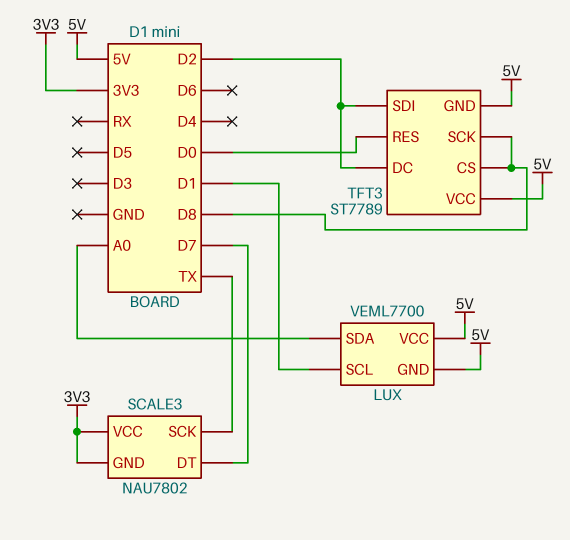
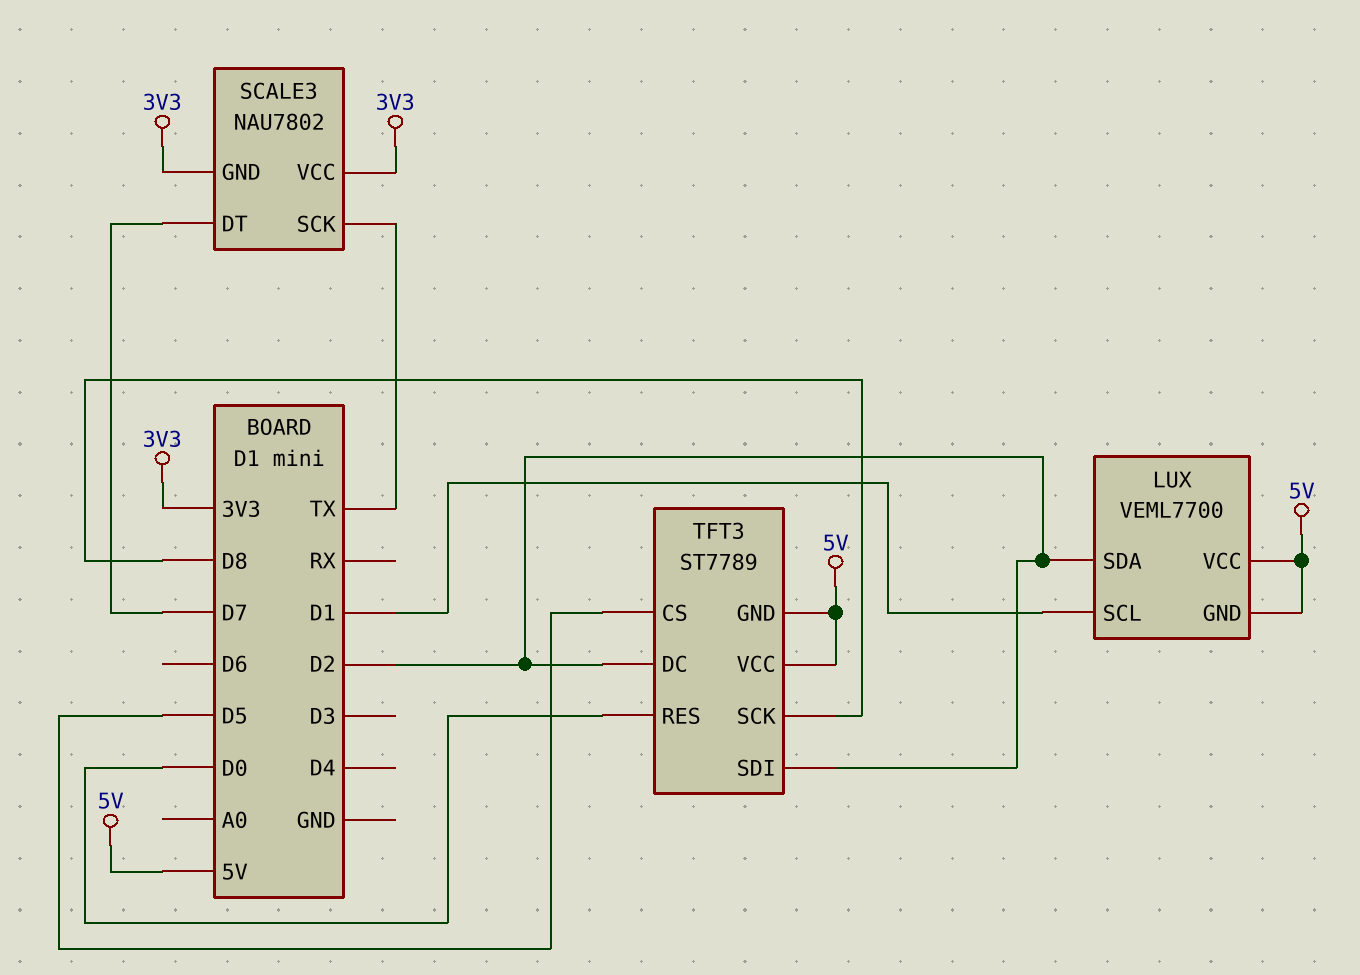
LUX pin SDA: A0 -> D2
TFT3 pin CS: D8 -> D5

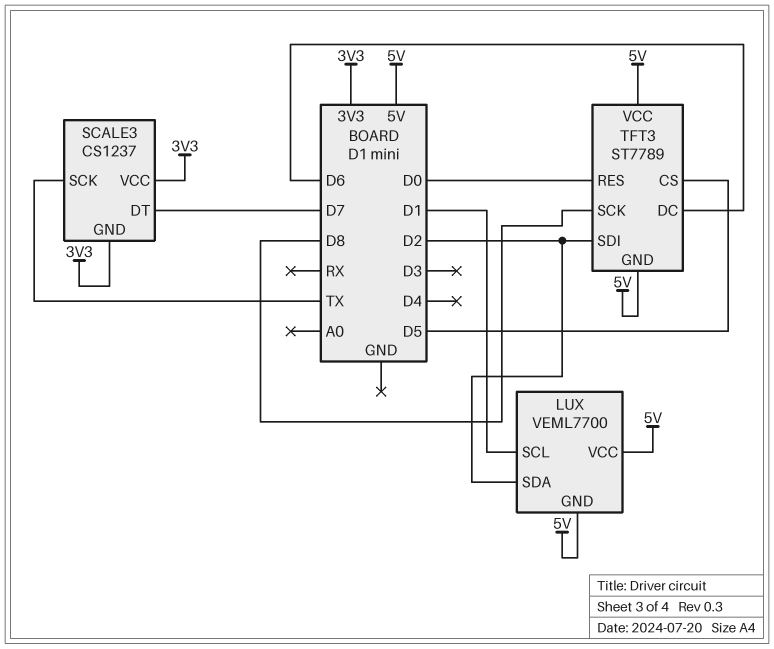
SCALE3: NAU7802 -> CS1237
TFT3 pin DC: D2 -> D6

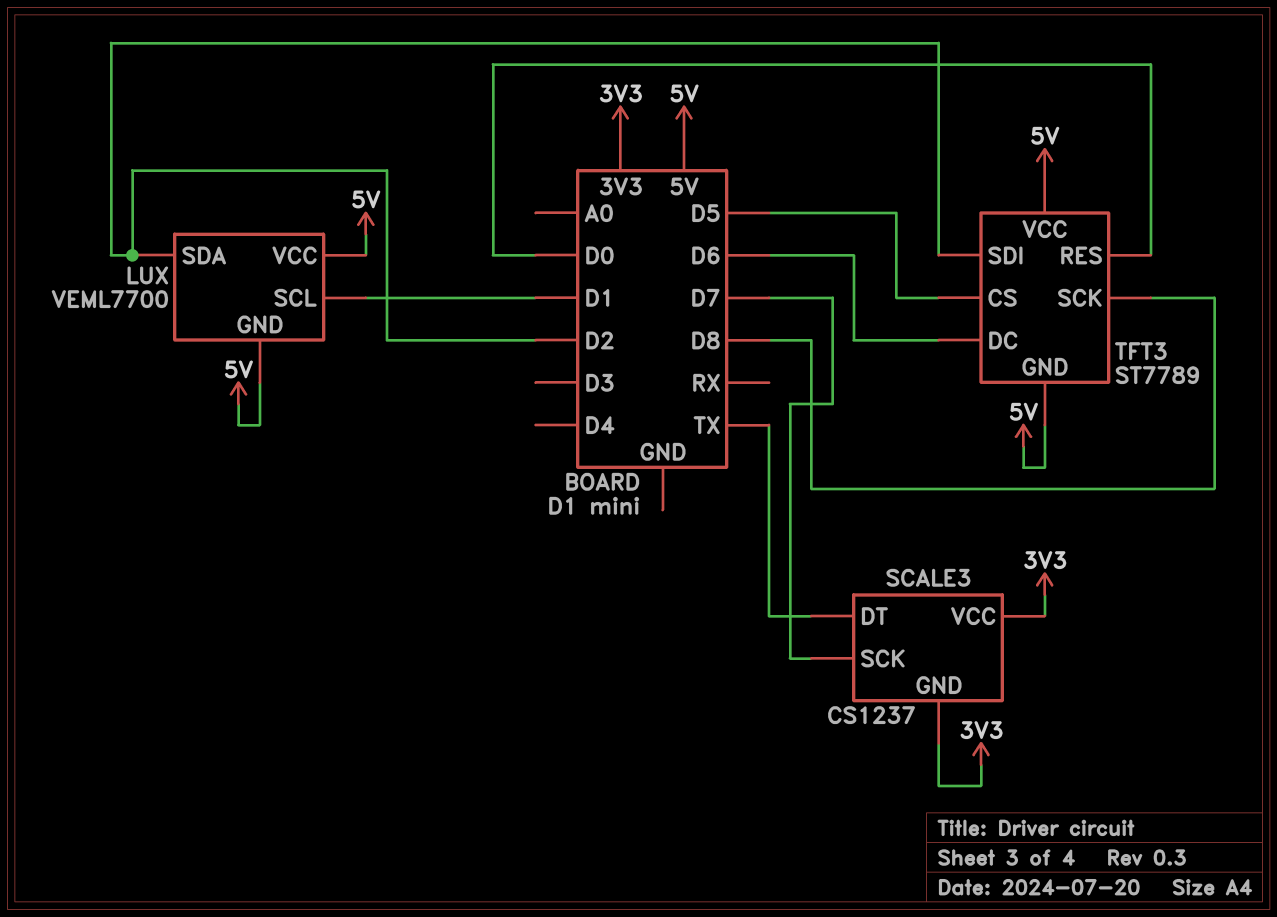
SCALE3 pin DT: D7 -> TX
SCALE3 pin SCK: TX -> D7

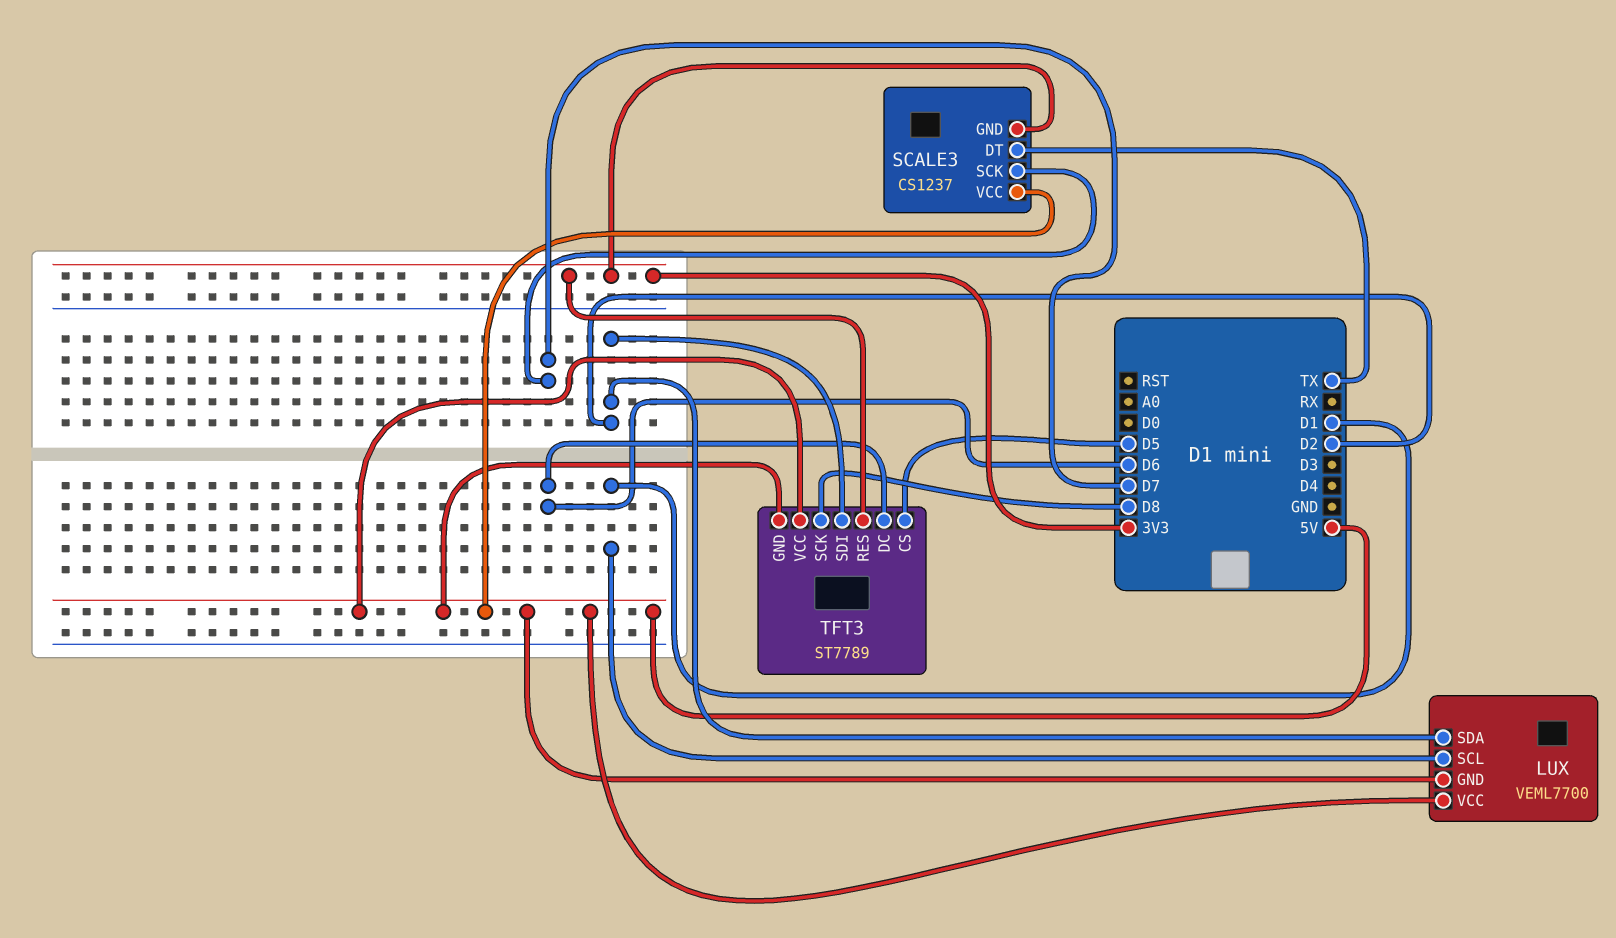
SCALE3 pin VCC: 3V3 -> 5V
TFT3 pin RES: D0 -> 3V3

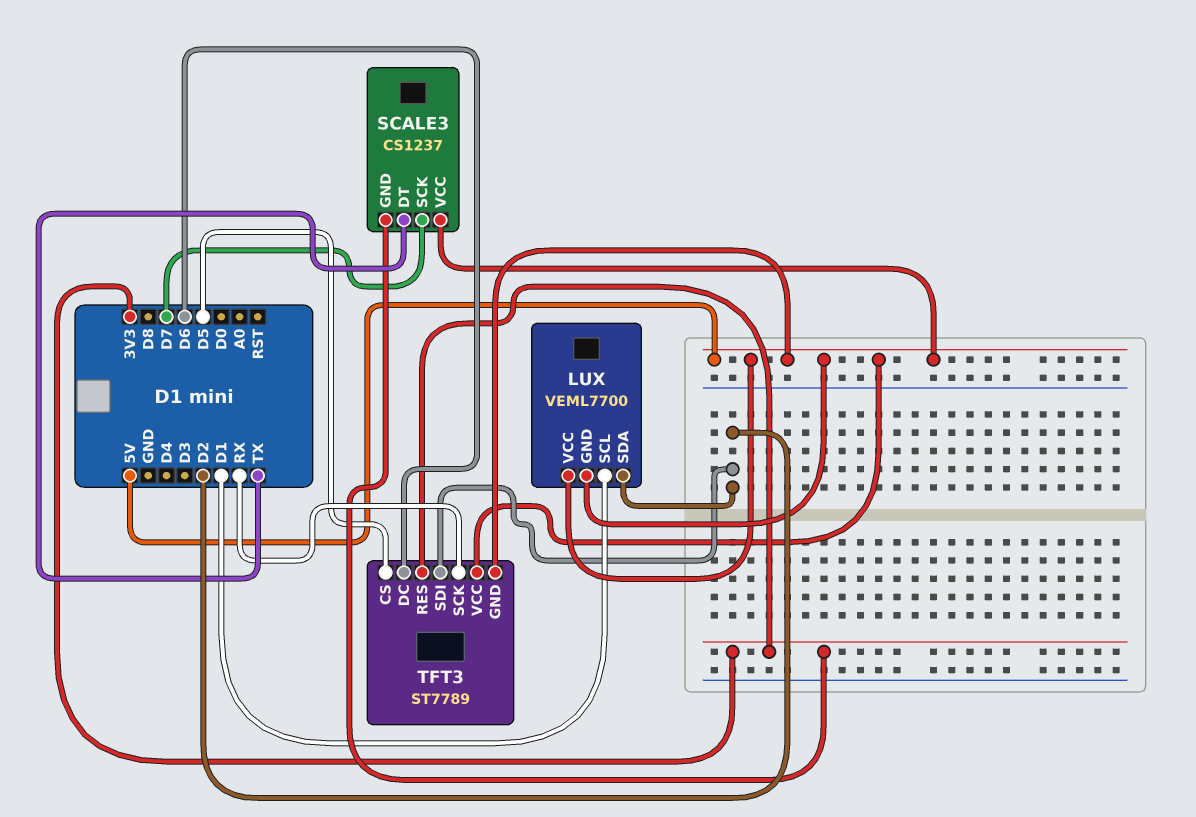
TFT3 pin SCK: D8 -> RX

